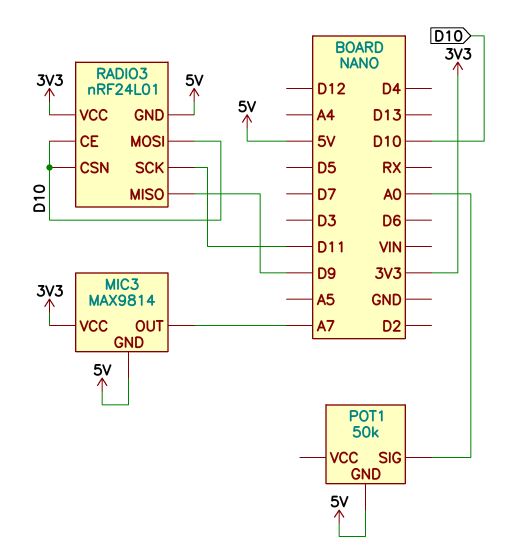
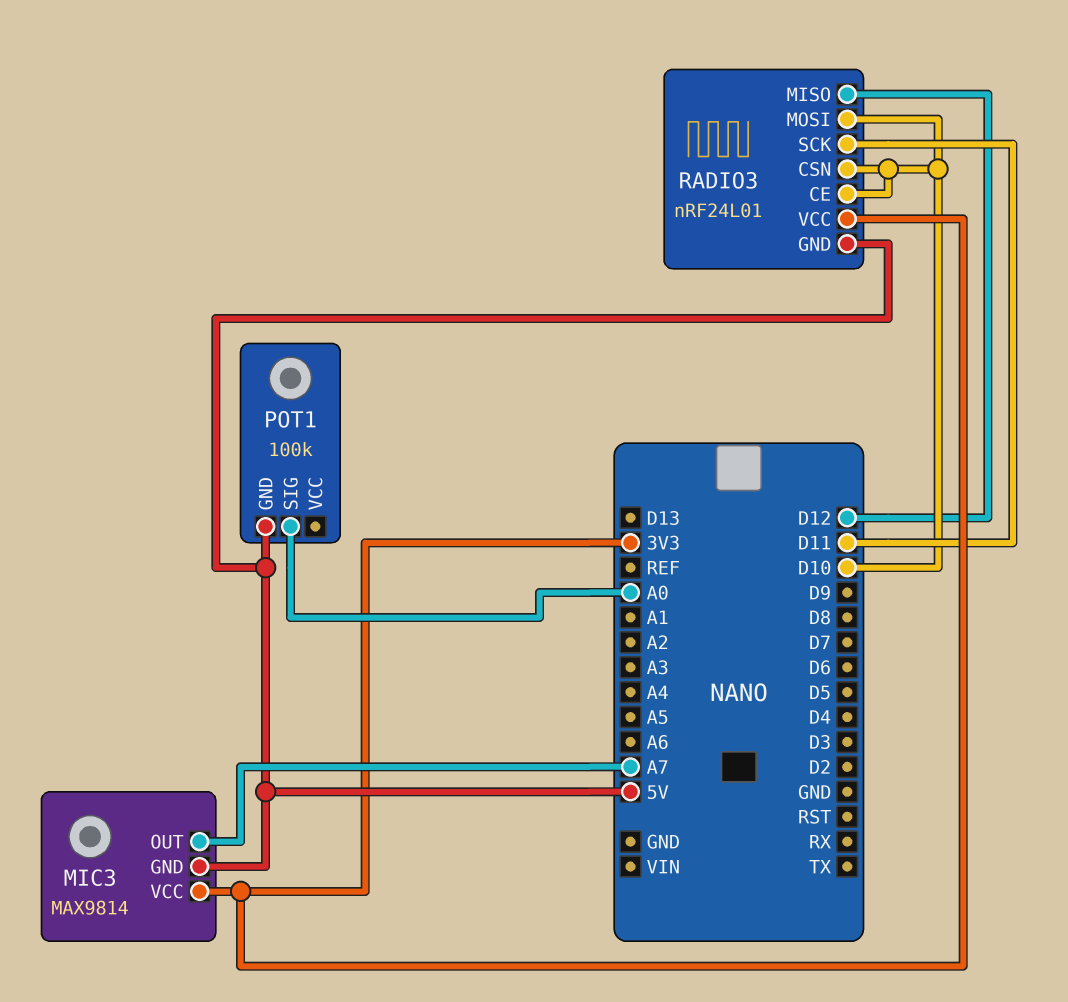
POT1: 50k -> 100k
RADIO3 pin MISO: D9 -> D12

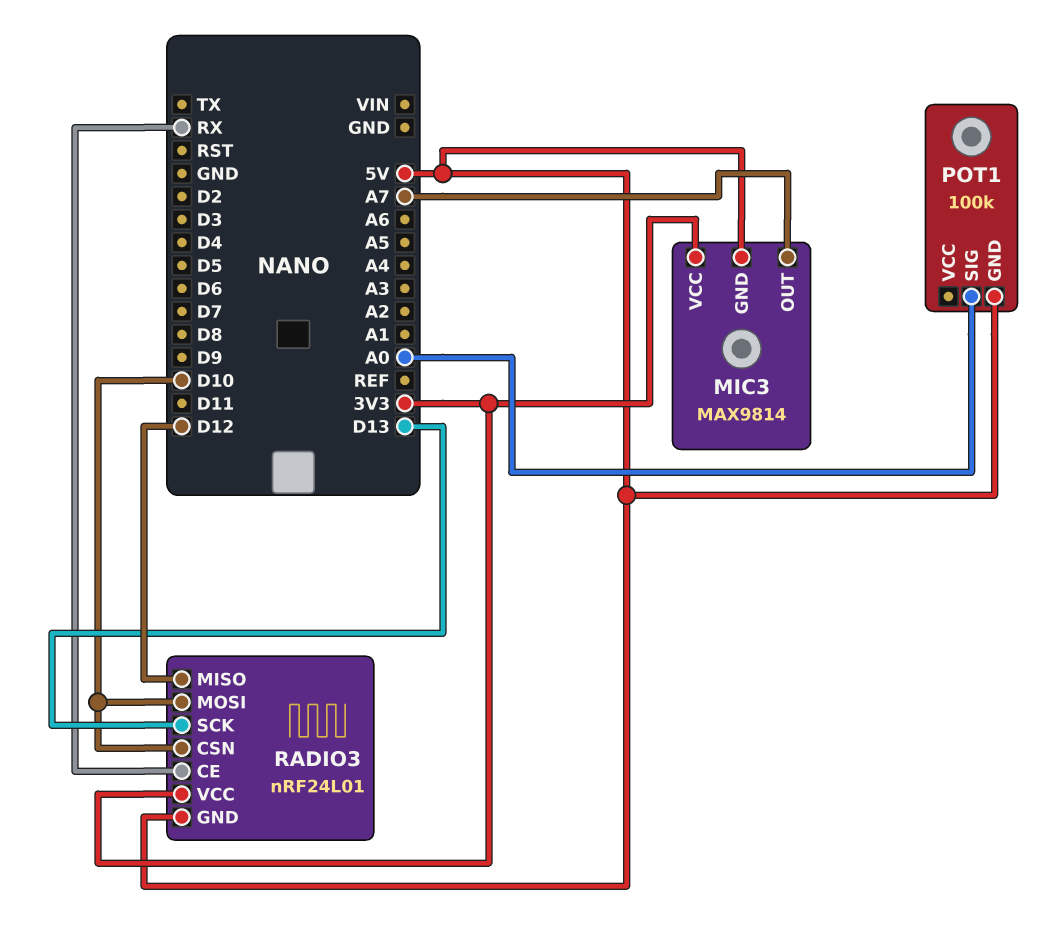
RADIO3 pin CE: D10 -> RX
RADIO3 pin SCK: D11 -> D13

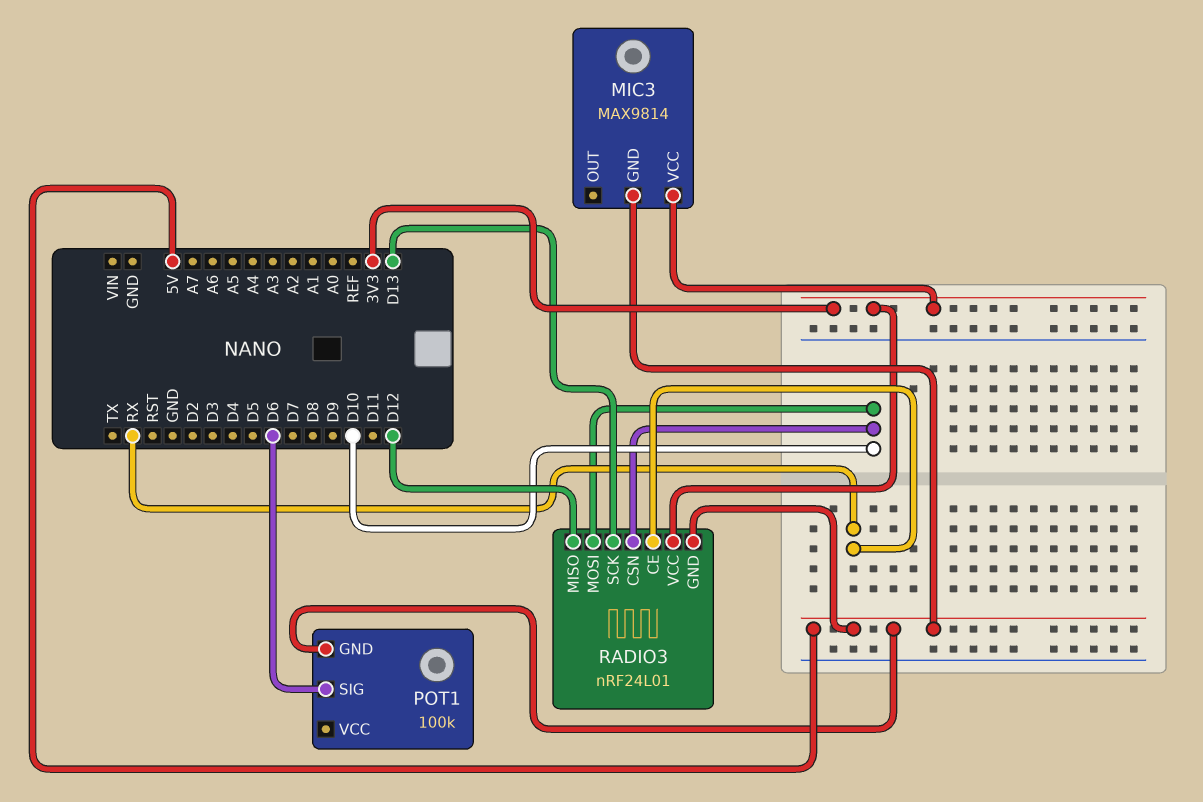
MIC3 pin OUT: A7 -> none
POT1 pin SIG: A0 -> D6

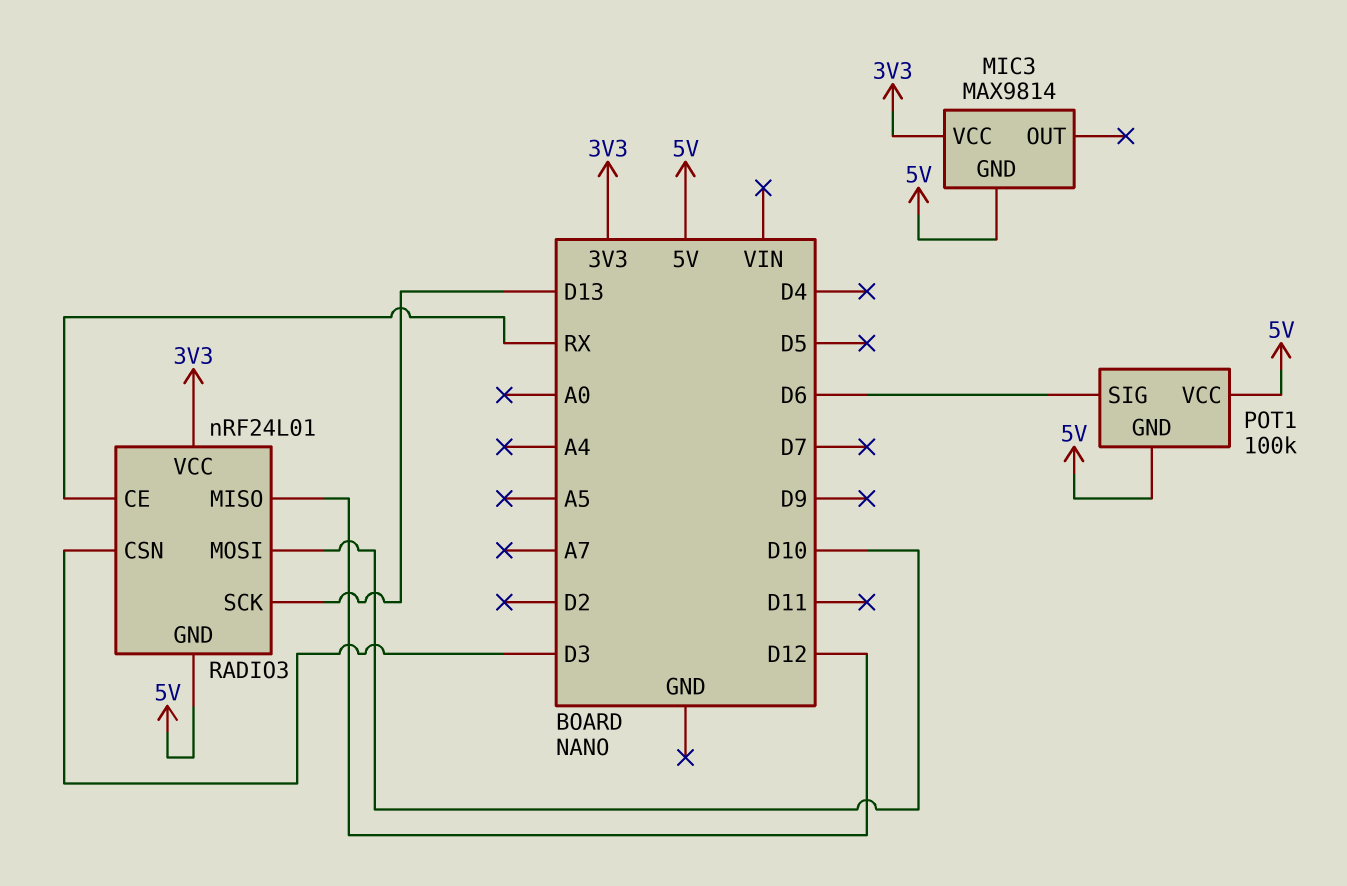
POT1 pin VCC: none -> 5V
RADIO3 pin CSN: D10 -> D3

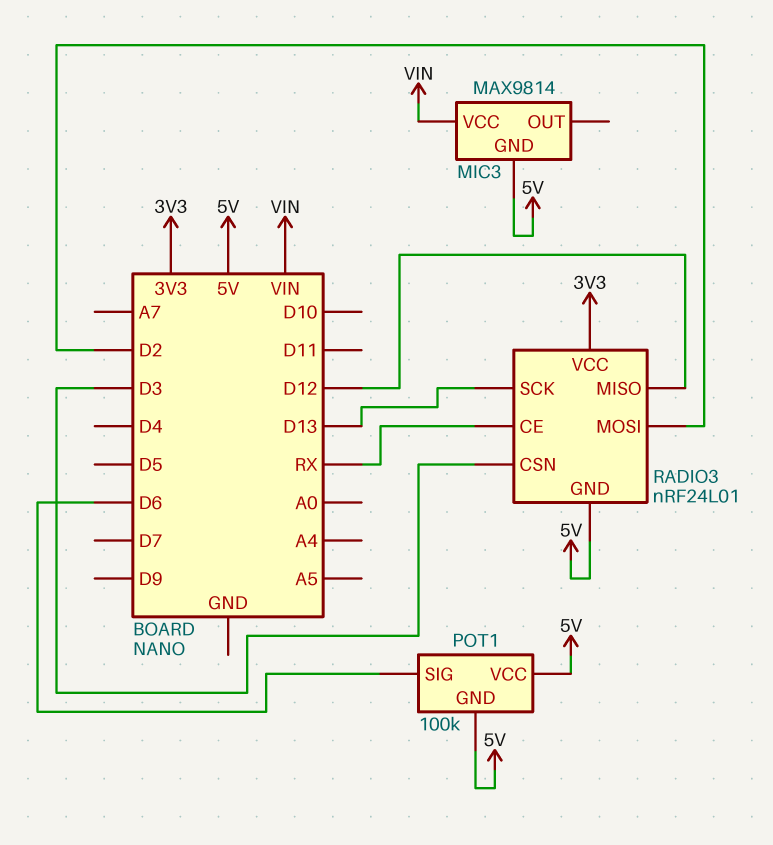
MIC3 pin VCC: 3V3 -> VIN
RADIO3 pin MOSI: D10 -> D2

